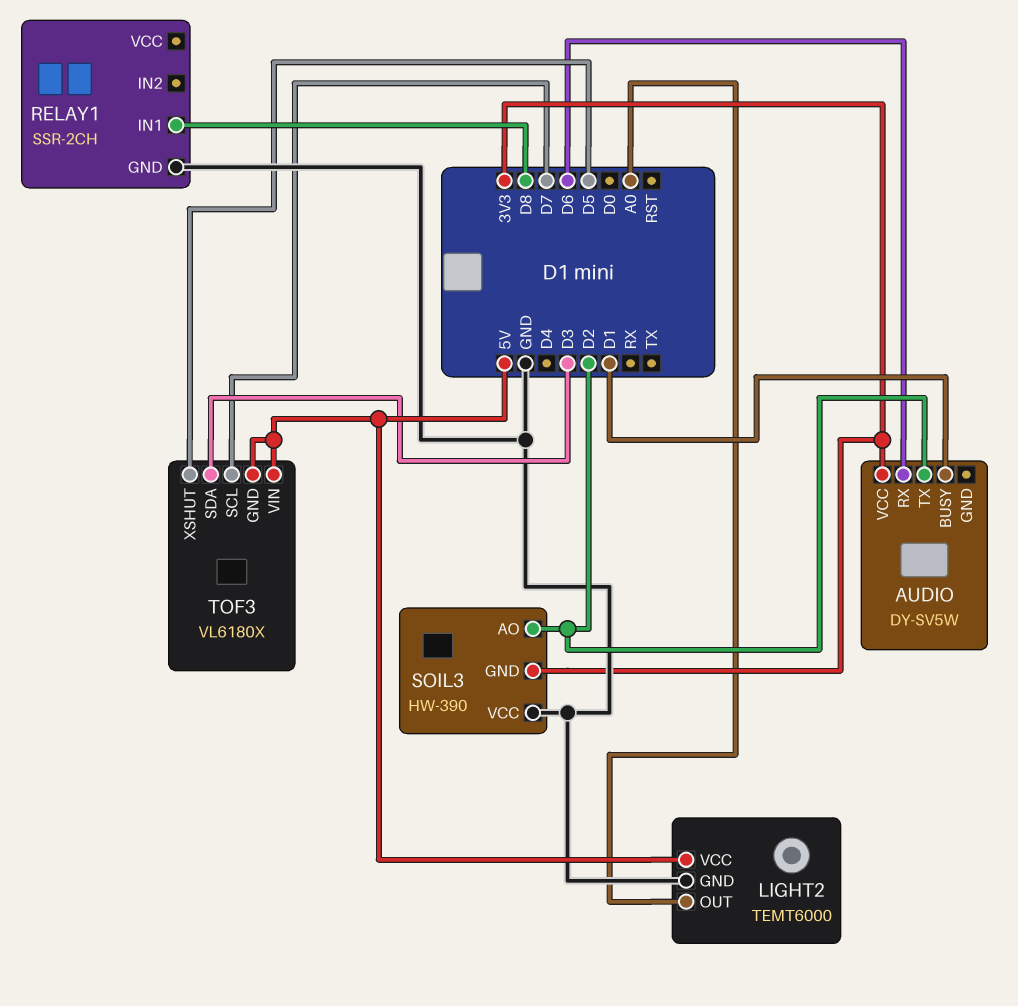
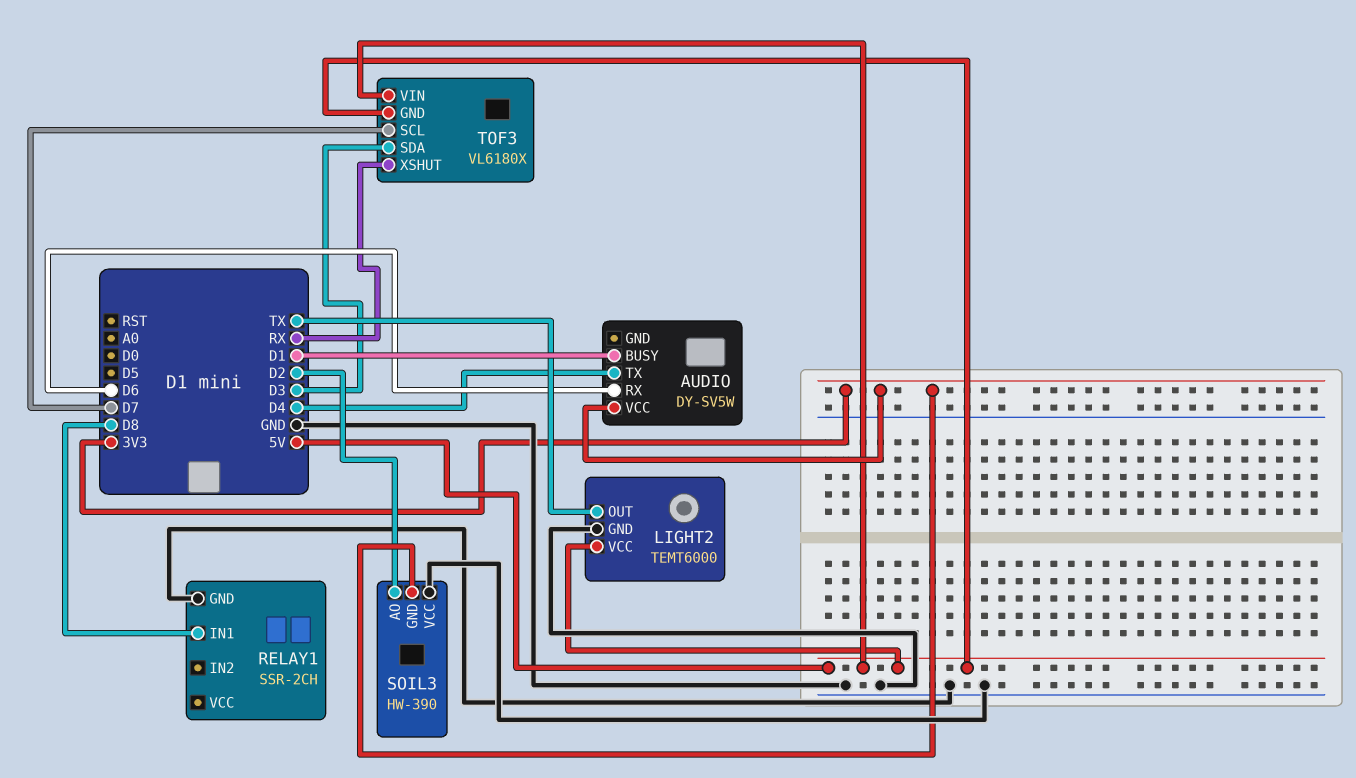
AUDIO pin TX: D2 -> D4
LIGHT2 pin OUT: A0 -> TX
TOF3 pin XSHUT: D5 -> RX

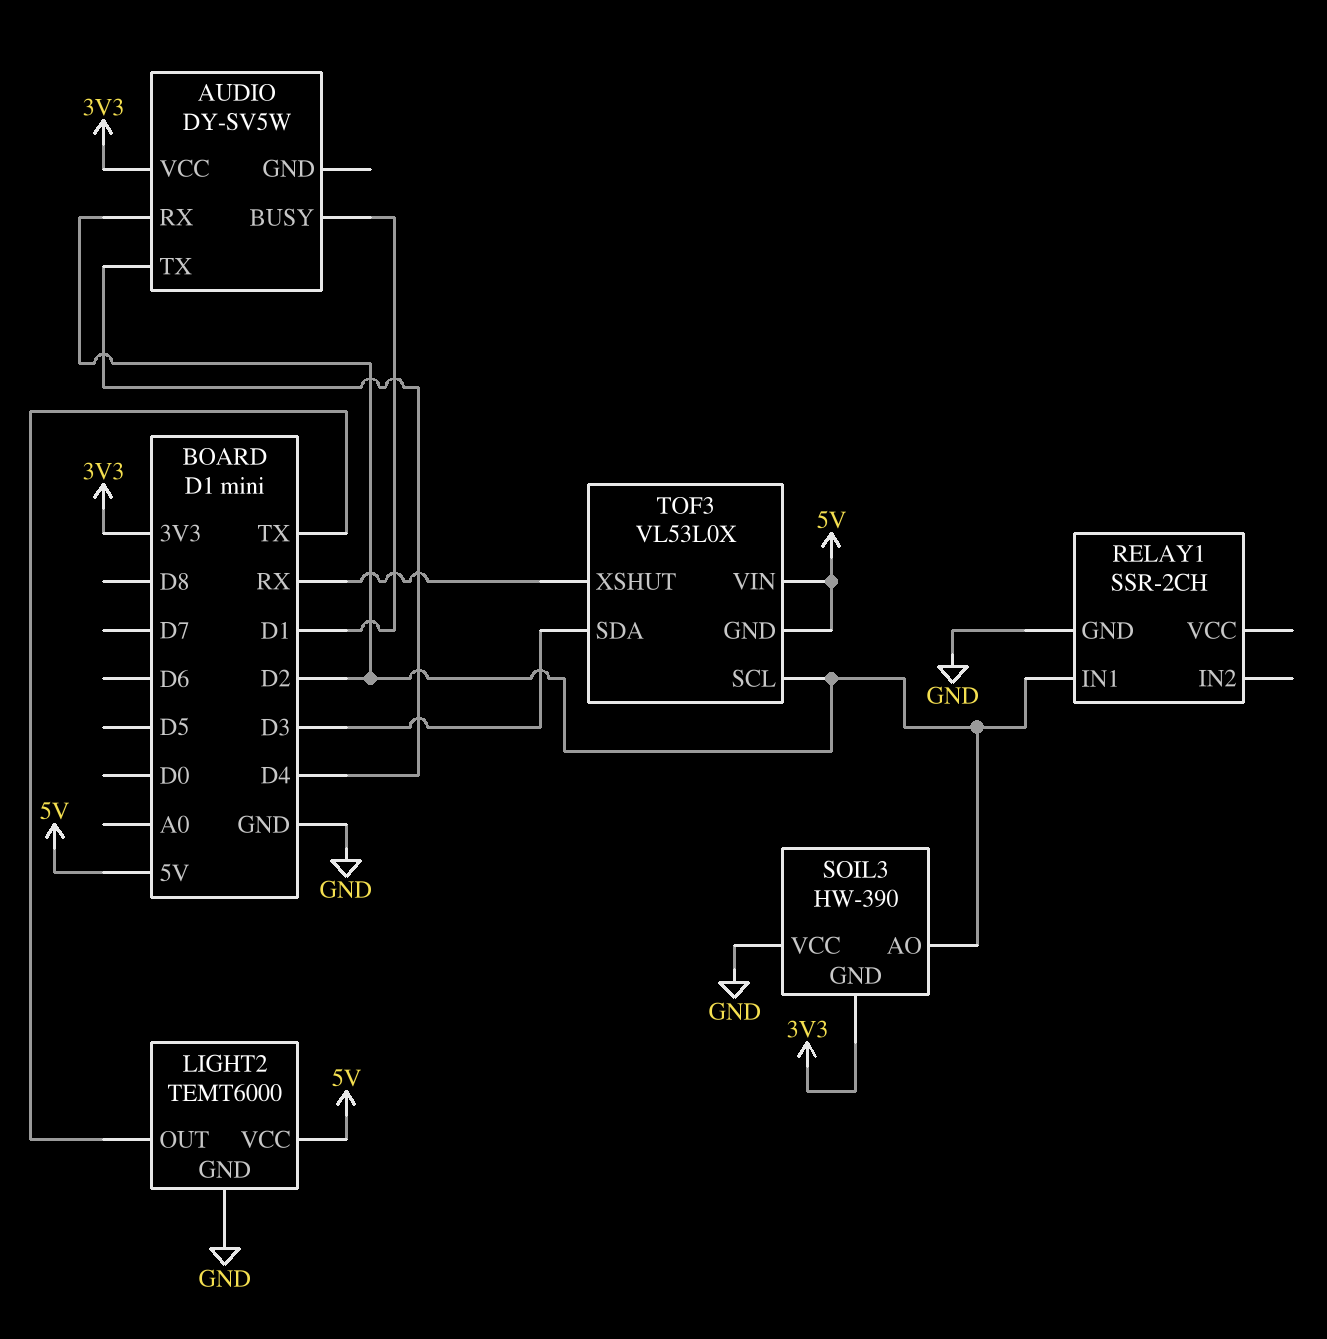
AUDIO pin RX: D6 -> D2
RELAY1 pin IN1: D8 -> D2
TOF3: VL6180X -> VL53L0X
TOF3 pin SCL: D7 -> D2

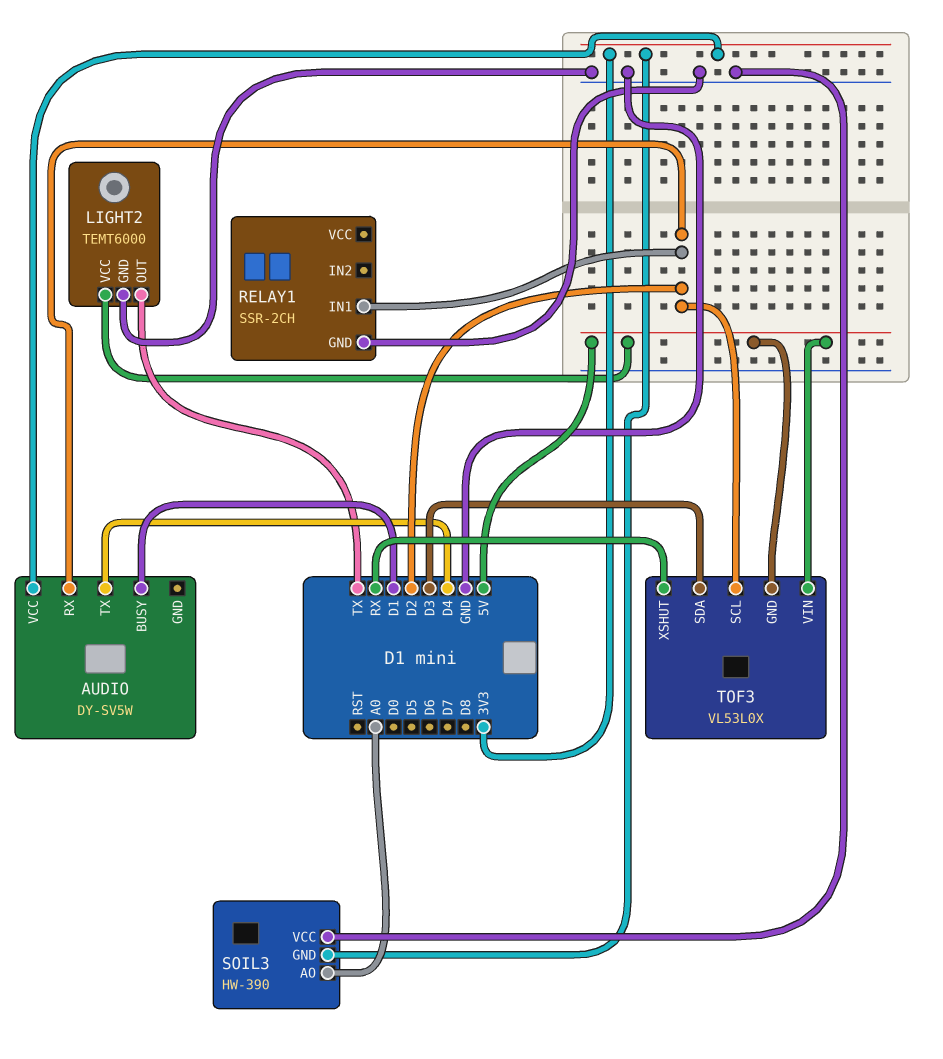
SOIL3 pin AO: D2 -> A0

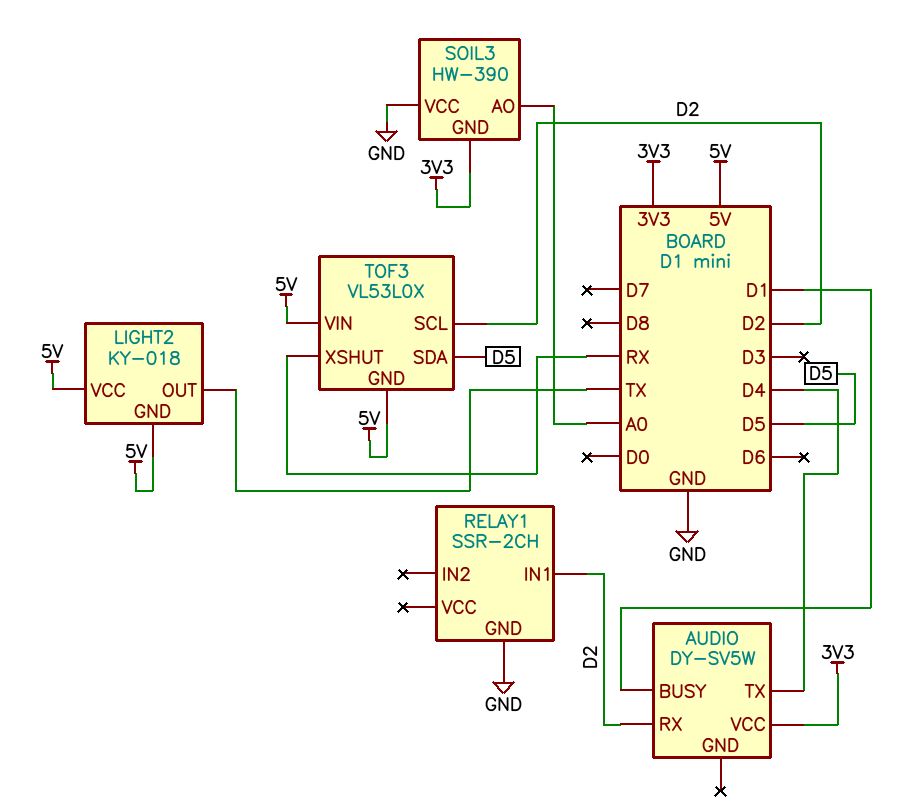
LIGHT2: TEMT6000 -> KY-018
LIGHT2 pin GND: GND -> 5V
TOF3 pin SDA: D3 -> D5

